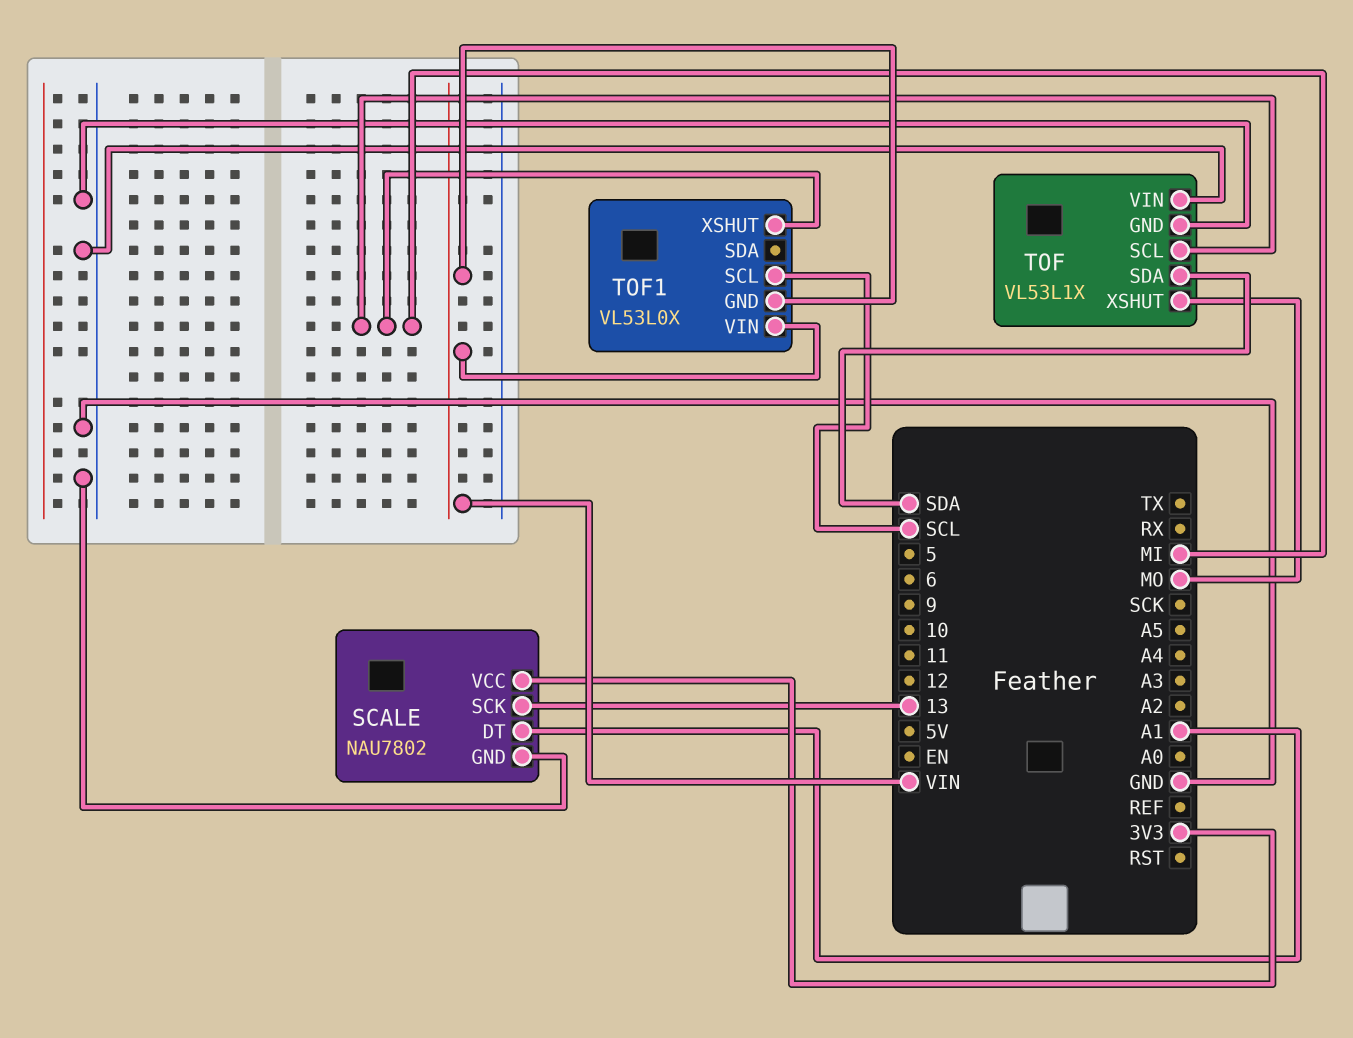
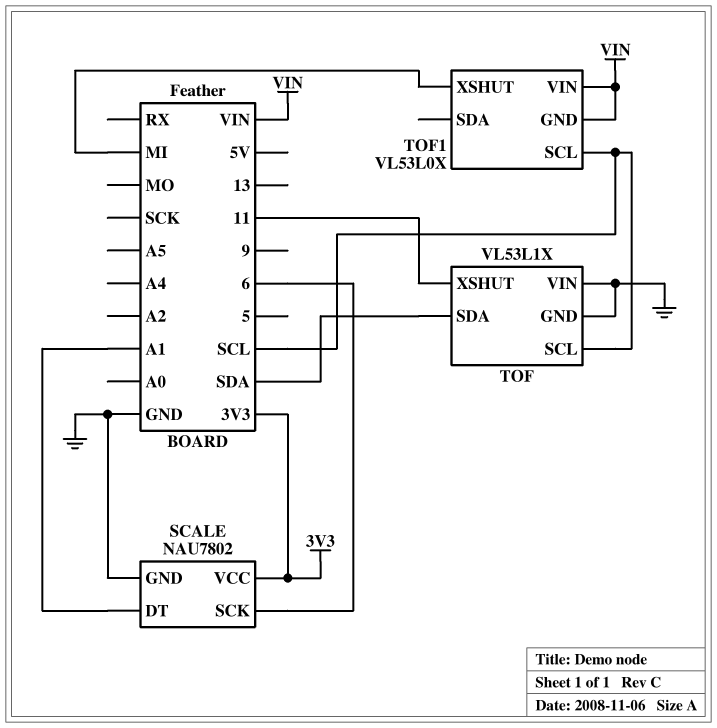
SCALE pin SCK: 13 -> 6
TOF pin SCL: MI -> SCL
TOF pin XSHUT: MO -> 11

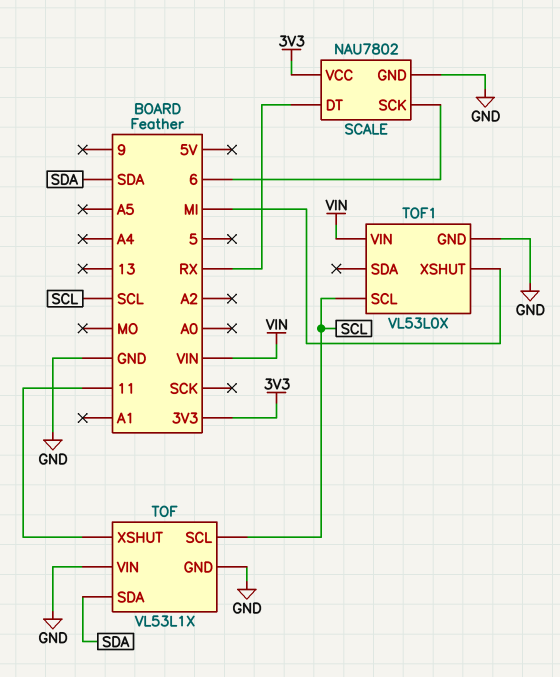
SCALE pin DT: A1 -> RX
TOF1 pin GND: VIN -> GND

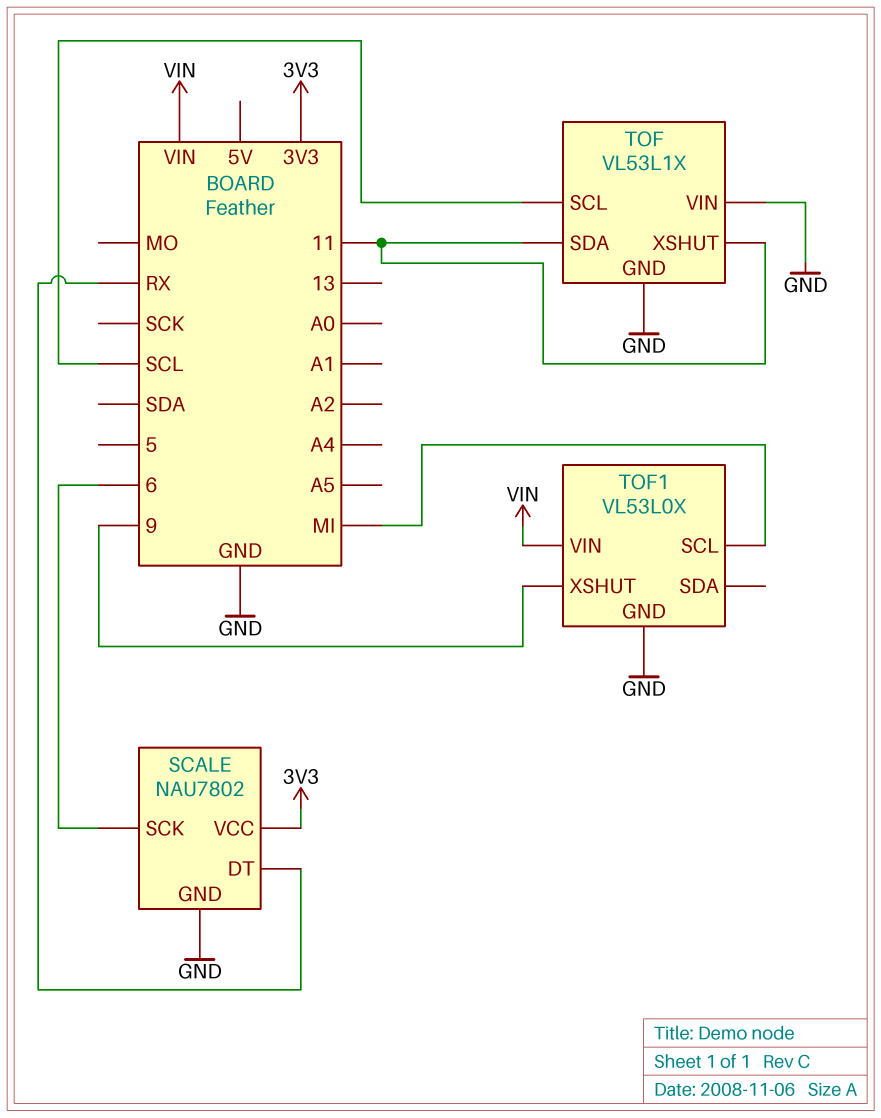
TOF pin SDA: SDA -> 11
TOF1 pin SCL: SCL -> MI
TOF1 pin XSHUT: MI -> 9

